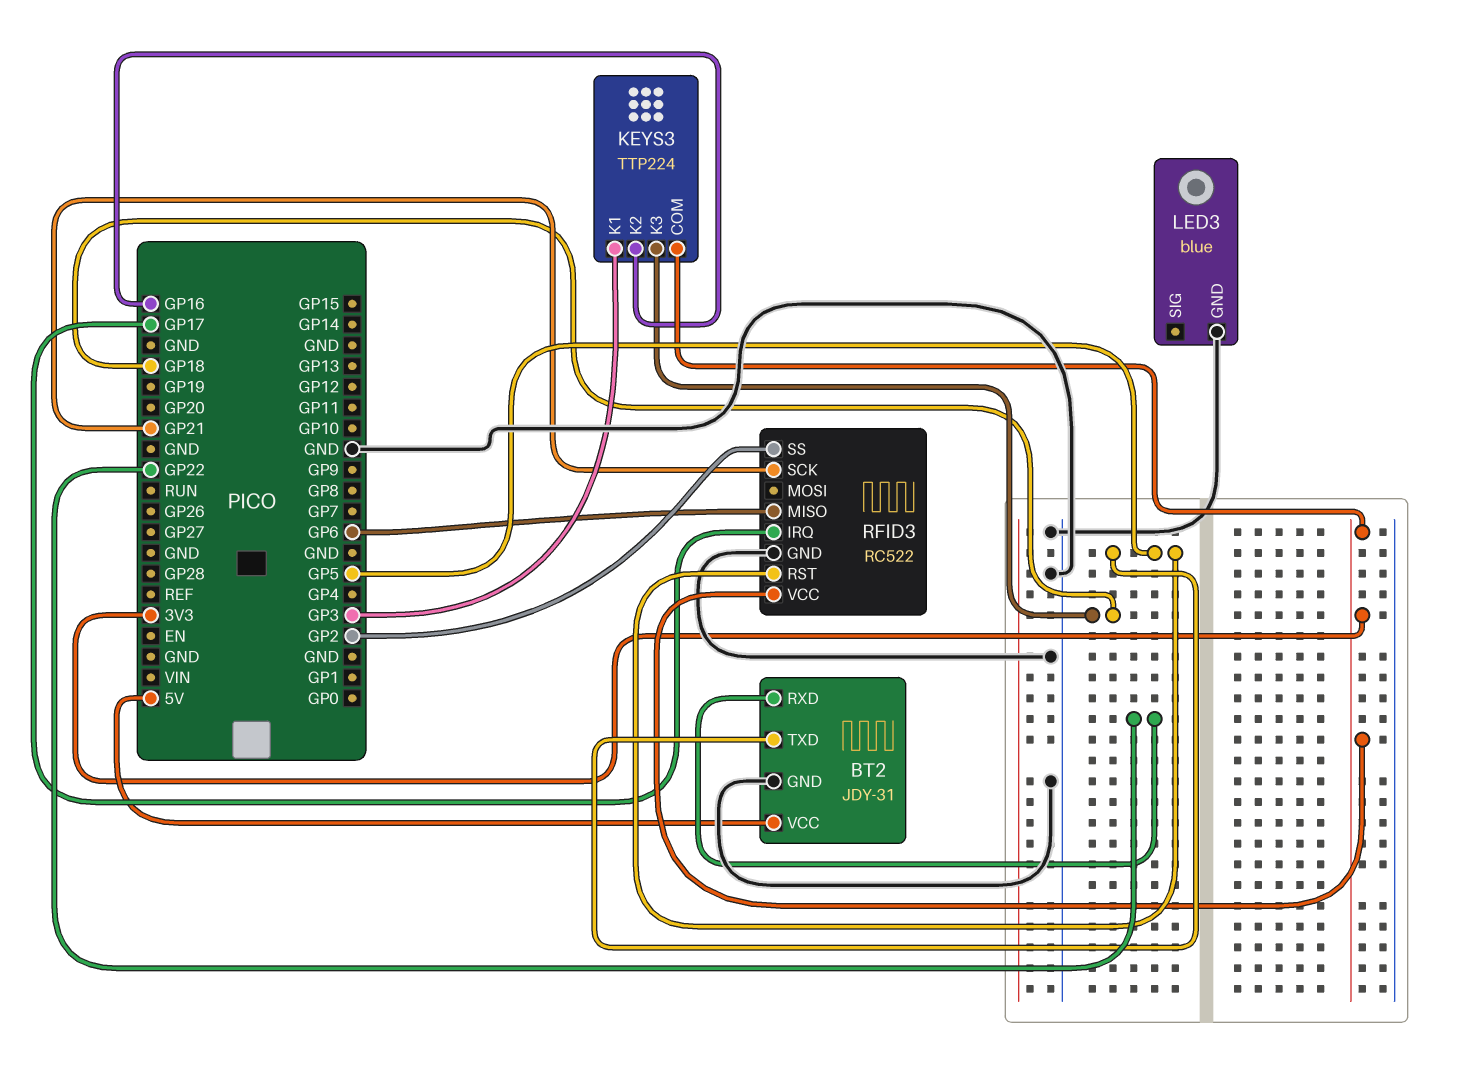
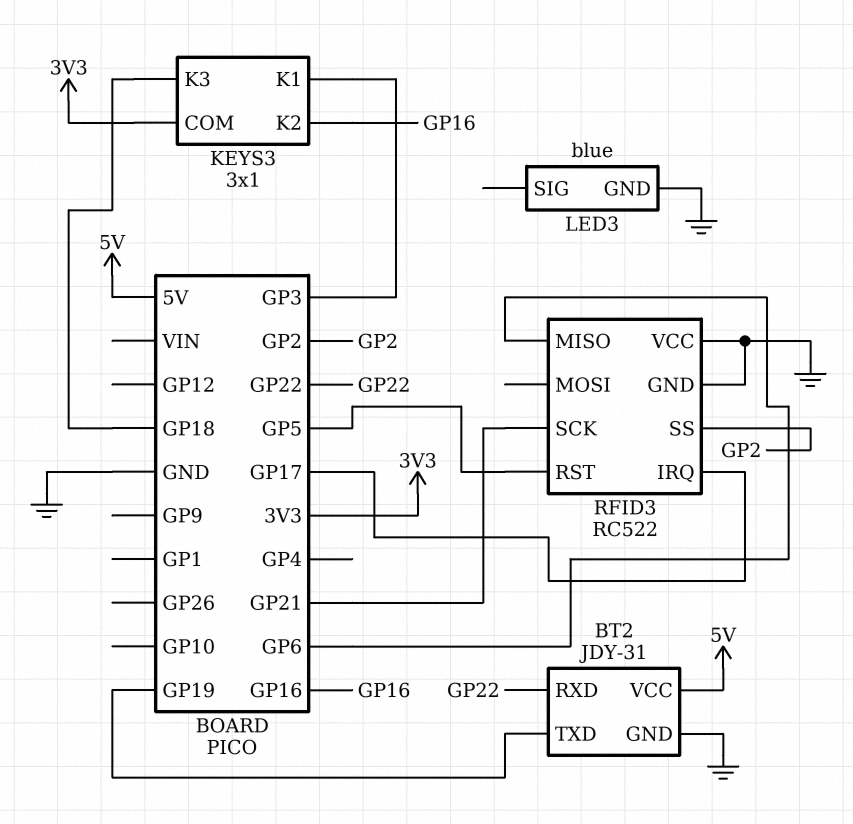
BT2 pin TXD: GP5 -> GP19
KEYS3: TTP224 -> 3x1
RFID3 pin VCC: 3V3 -> GND

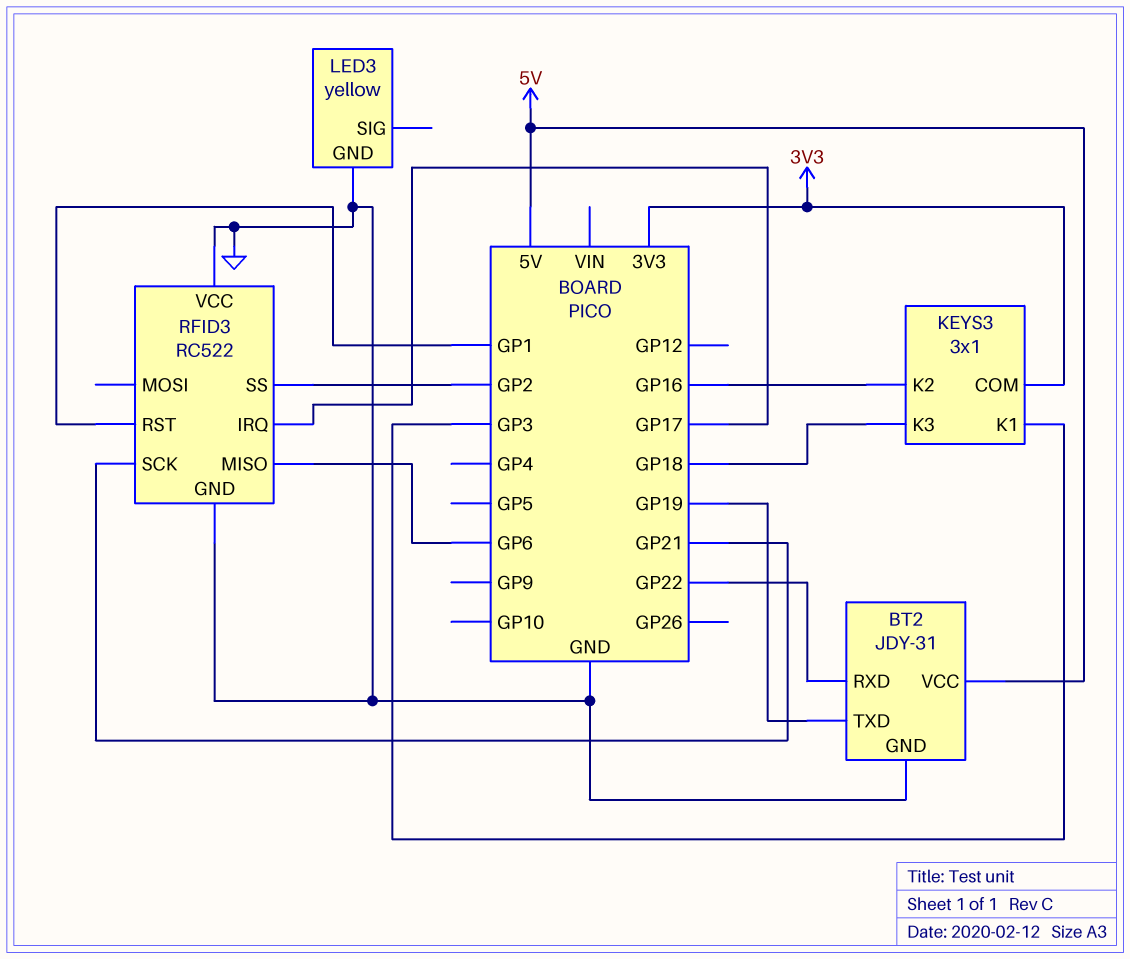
LED3: blue -> yellow
RFID3 pin RST: GP5 -> GP1

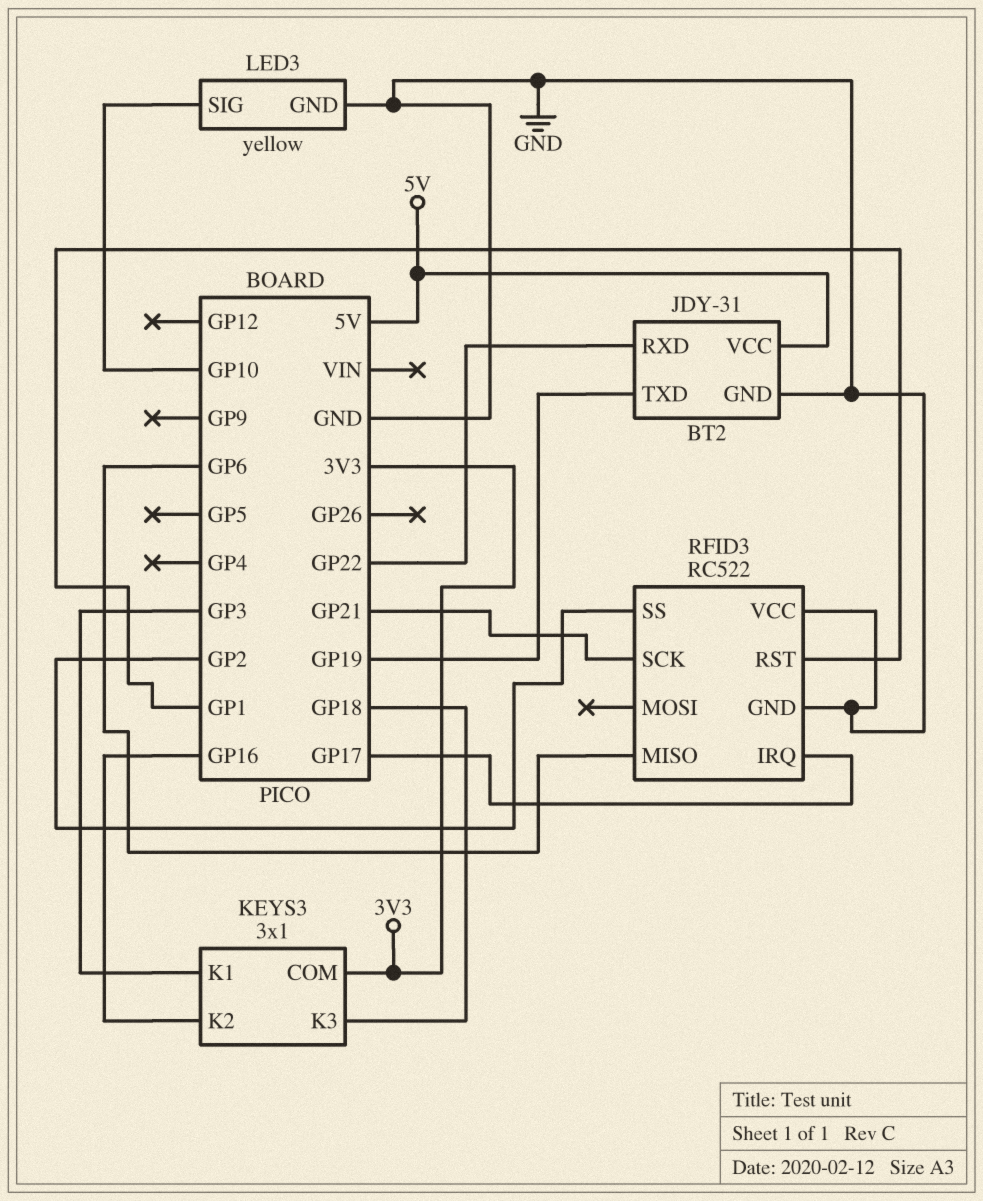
LED3 pin SIG: none -> GP10

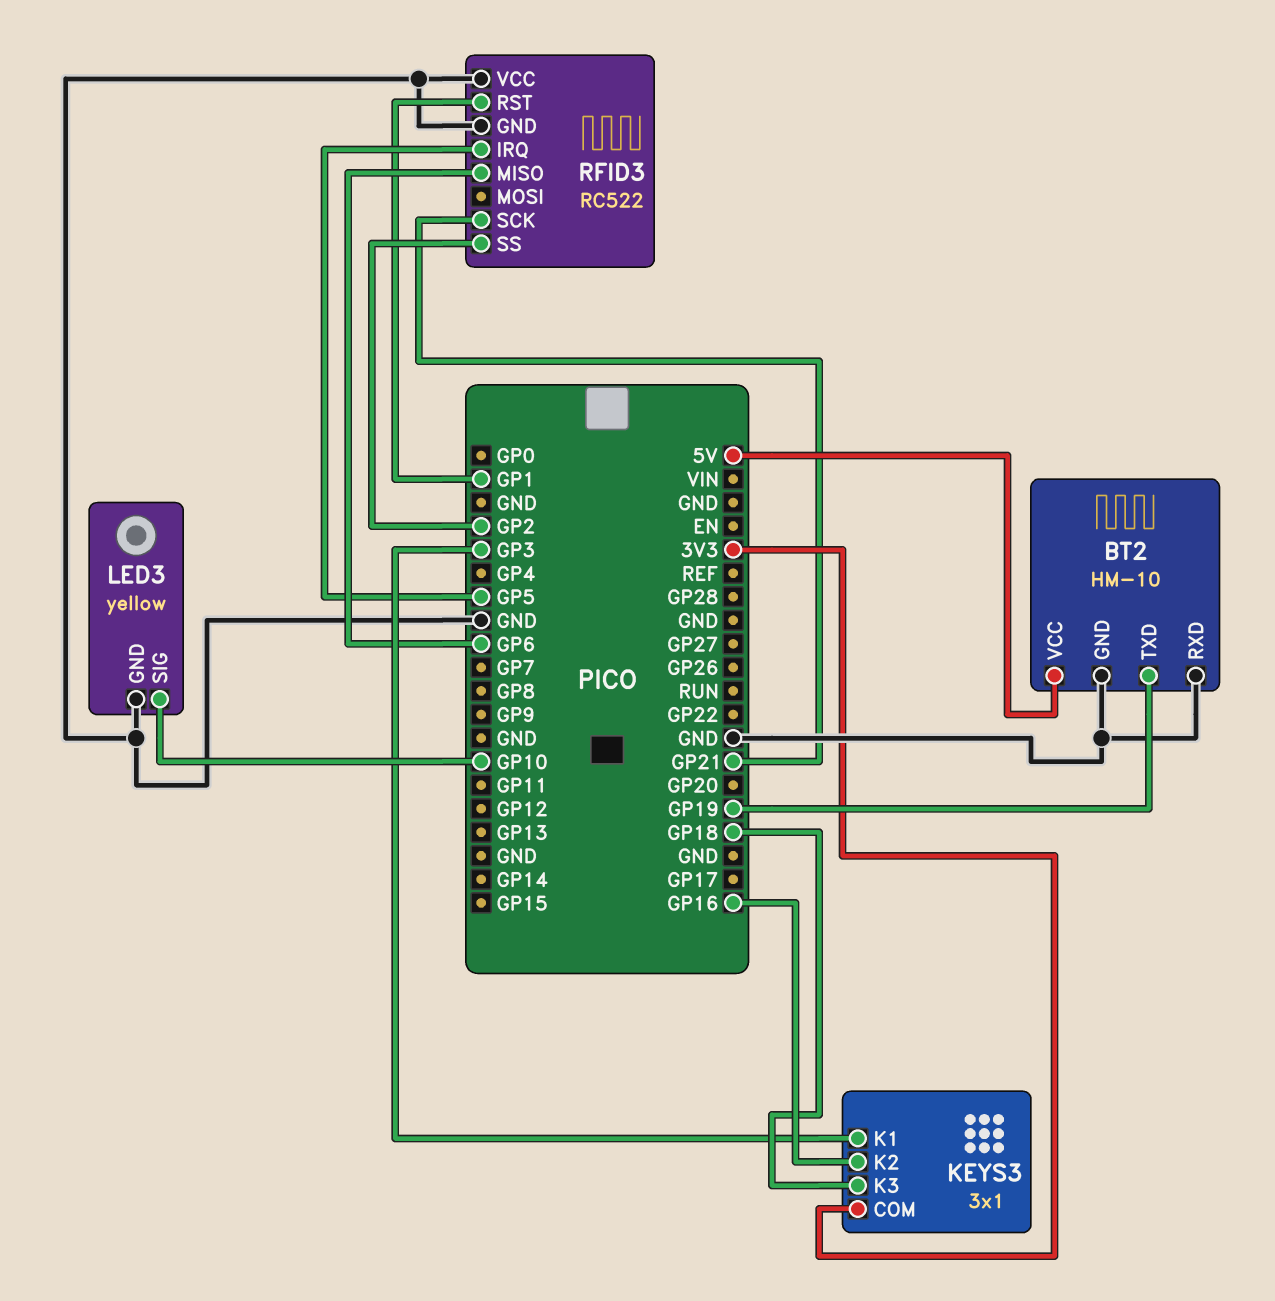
BT2: JDY-31 -> HM-10
BT2 pin RXD: GP22 -> GND
RFID3 pin IRQ: GP17 -> GP5

